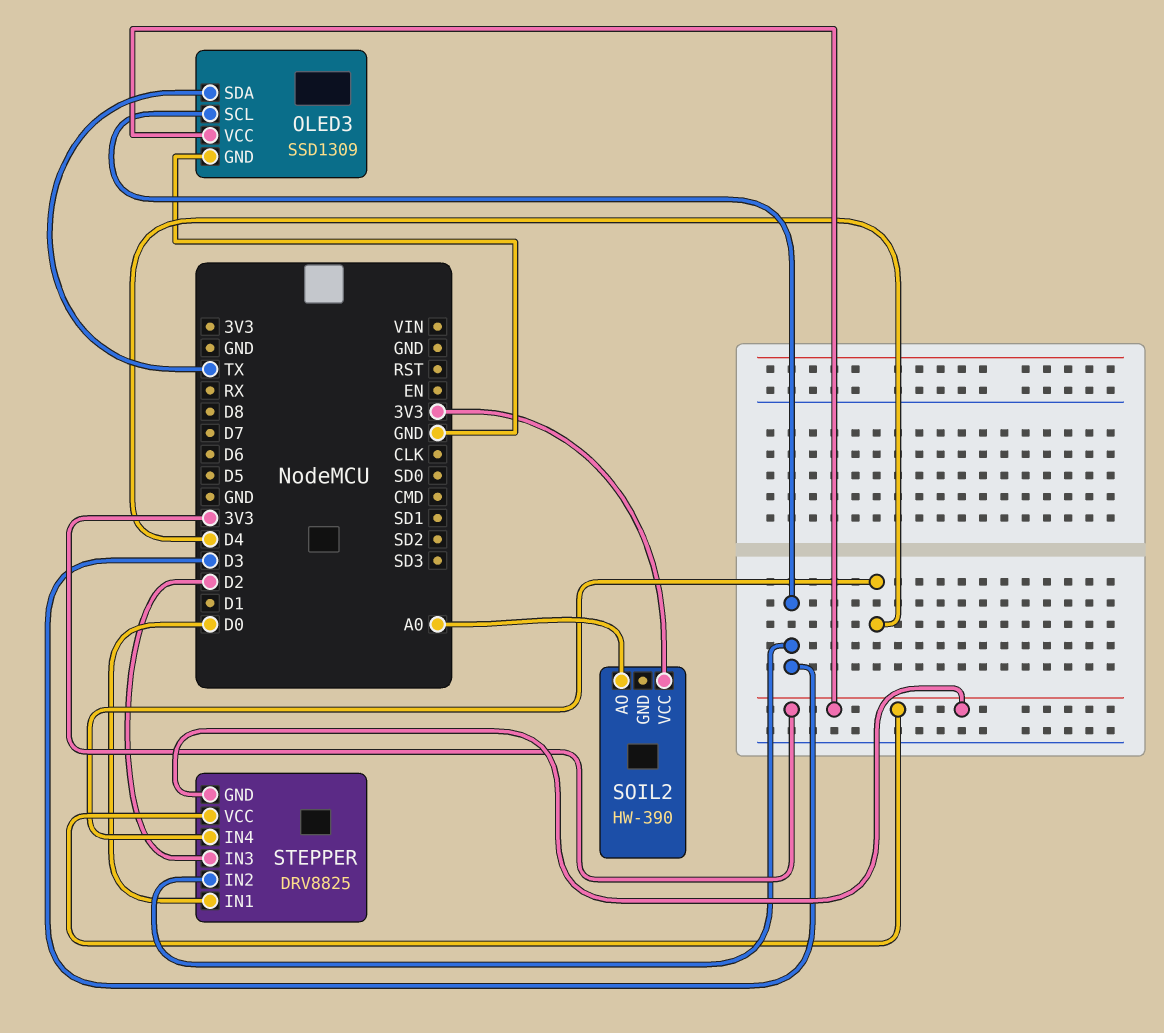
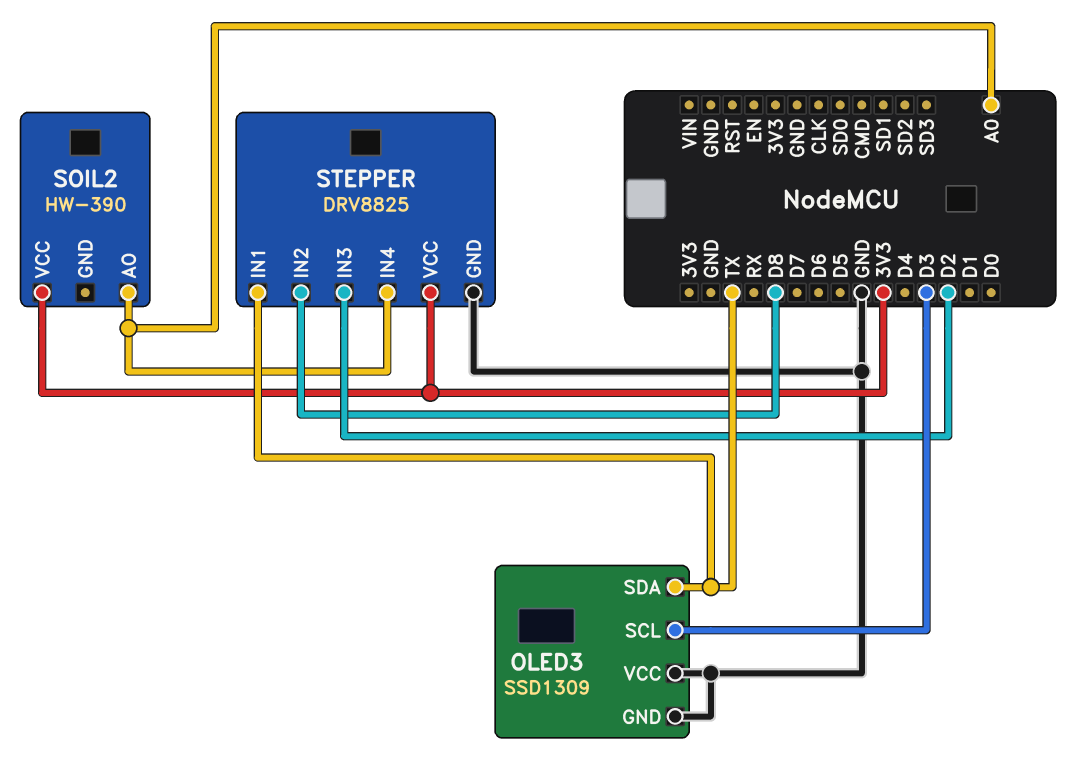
OLED3 pin VCC: 3V3 -> GND
STEPPER pin GND: 3V3 -> GND
STEPPER pin IN1: D0 -> TX
STEPPER pin IN2: D3 -> D8
STEPPER pin IN4: D4 -> A0

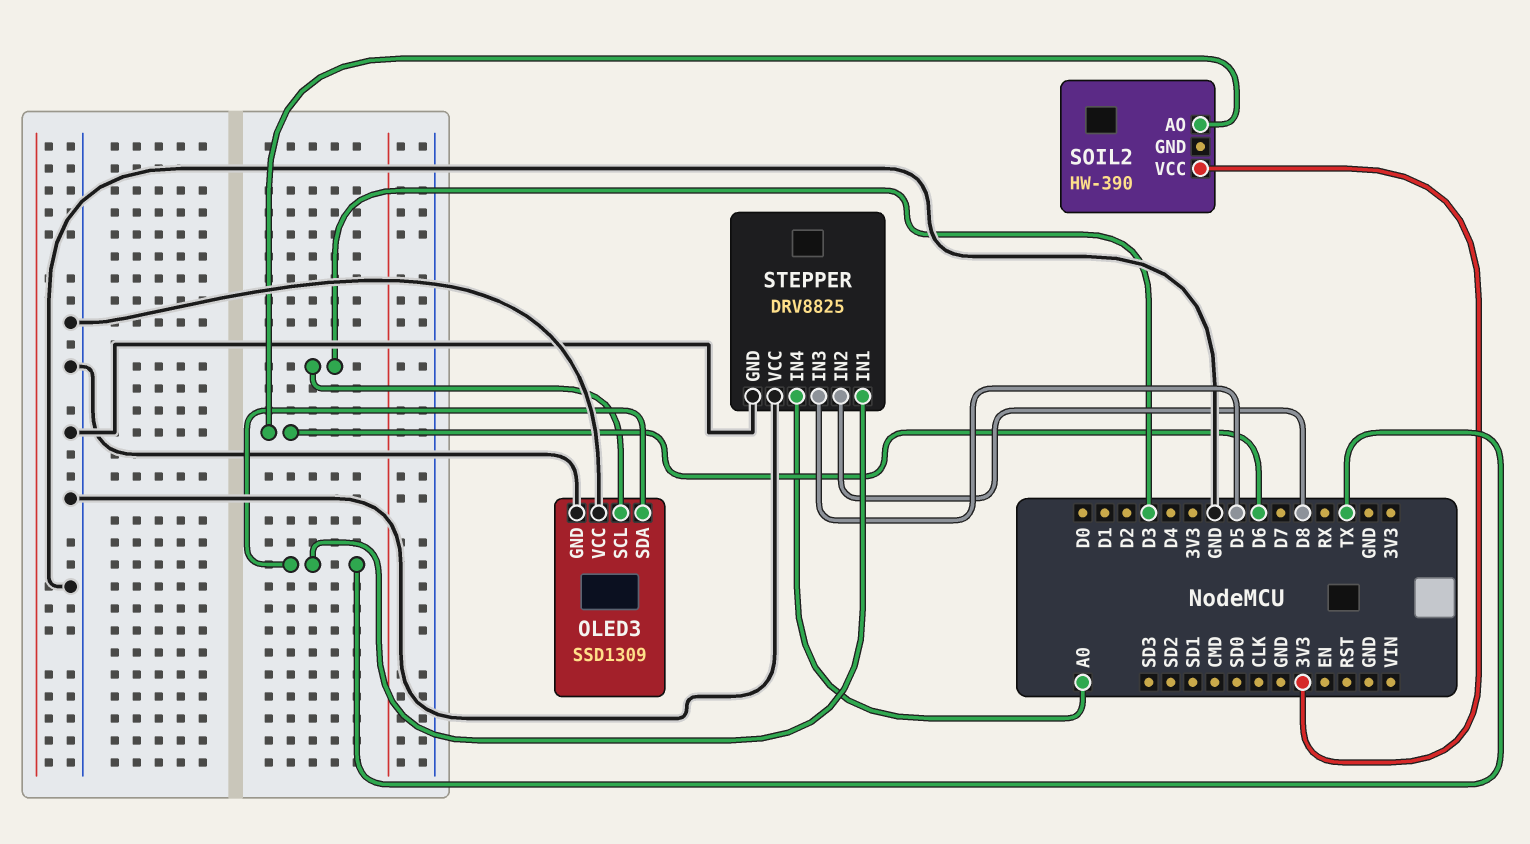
SOIL2 pin AO: A0 -> D6
STEPPER pin IN3: D2 -> D5
STEPPER pin VCC: 3V3 -> GND

